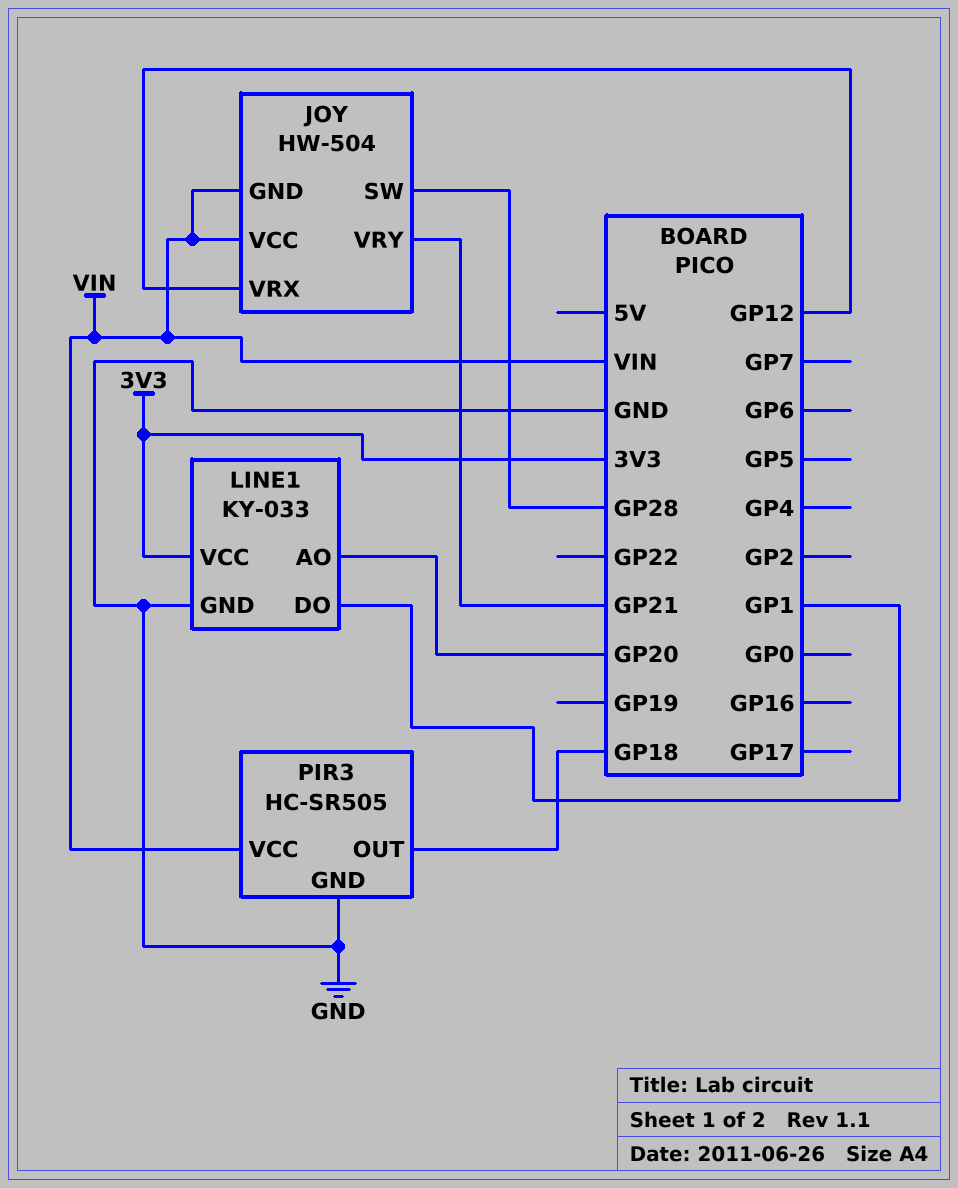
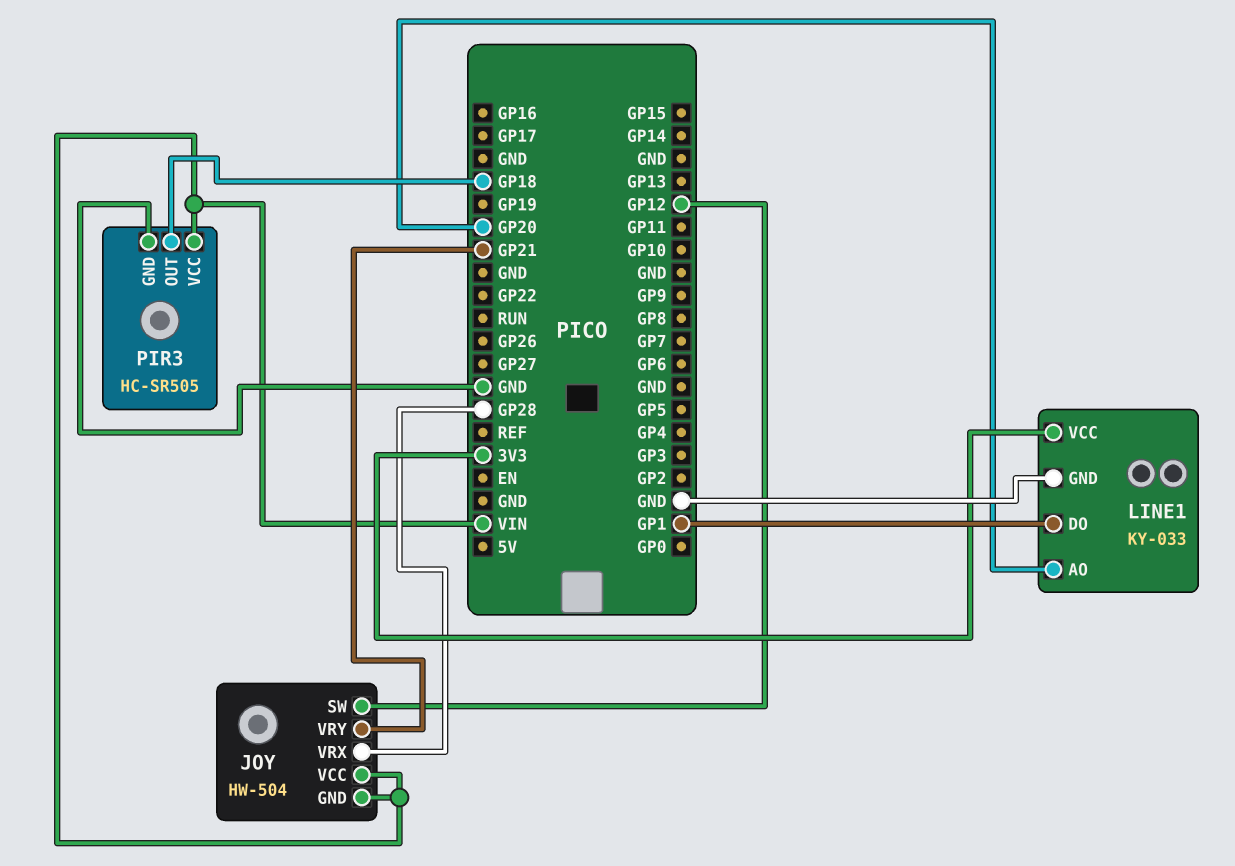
JOY pin SW: GP28 -> GP12
JOY pin VRX: GP12 -> GP28

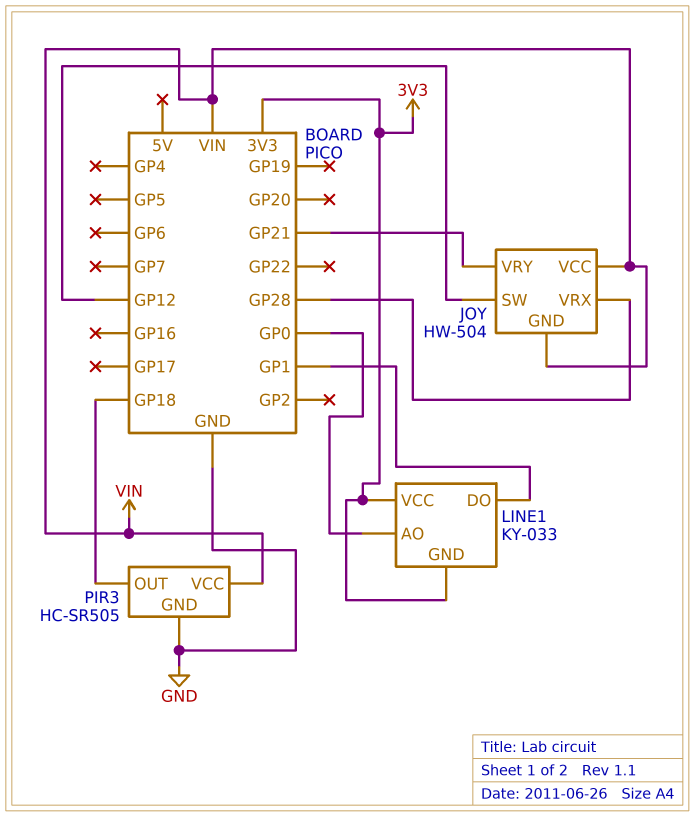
LINE1 pin AO: GP20 -> GP0
LINE1 pin GND: GND -> 3V3

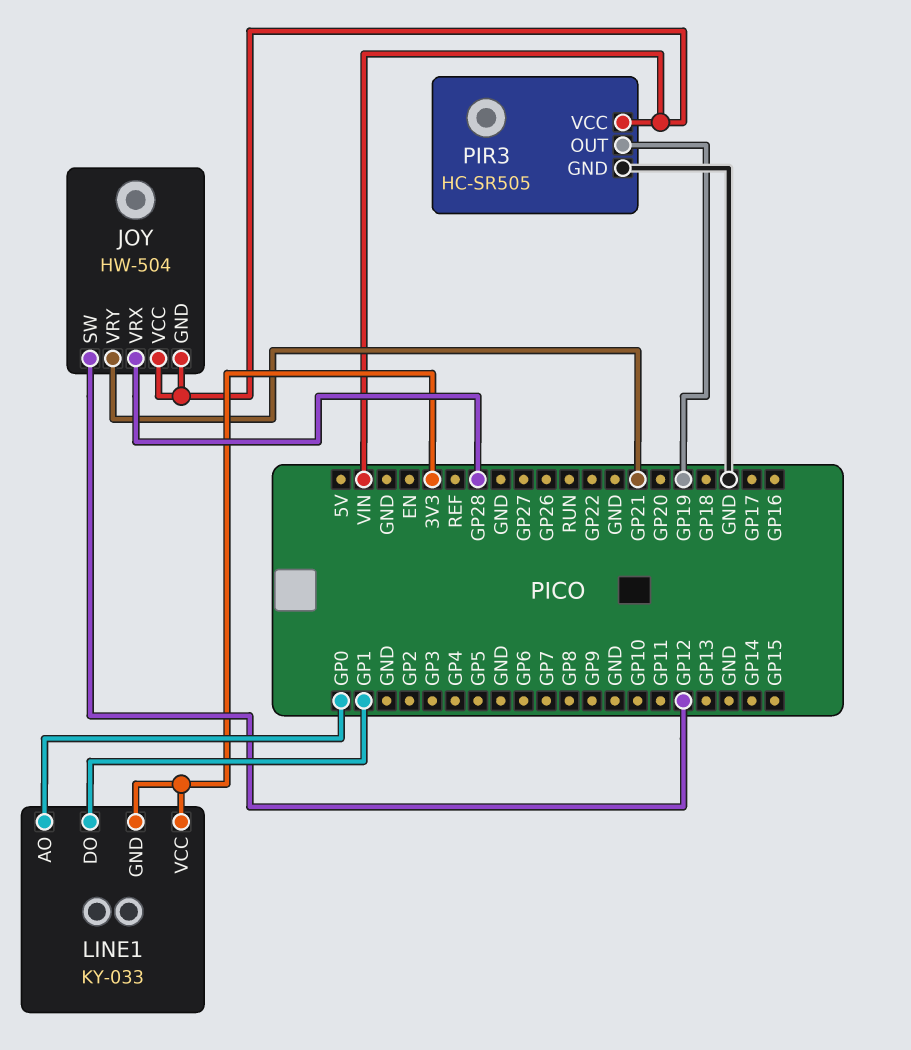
PIR3 pin OUT: GP18 -> GP19

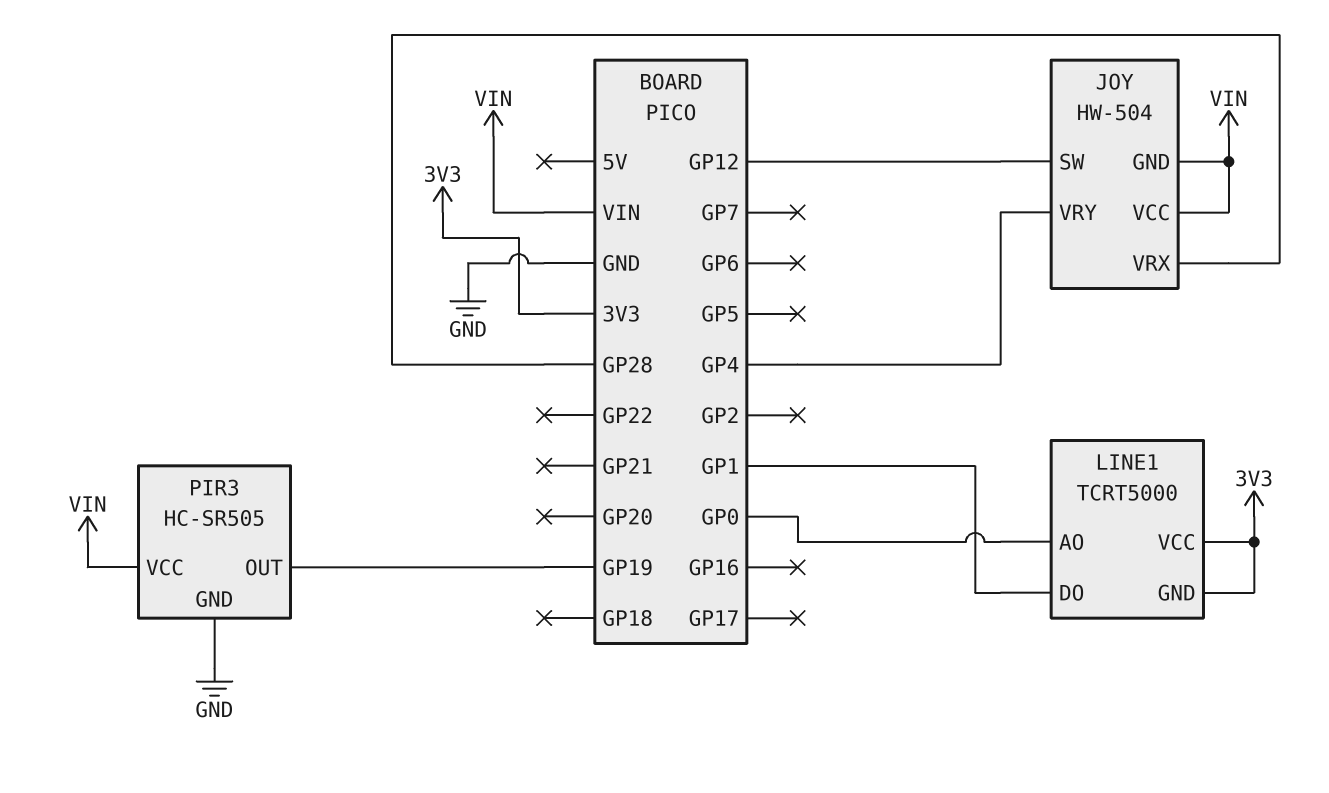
JOY pin VRY: GP21 -> GP4
LINE1: KY-033 -> TCRT5000

